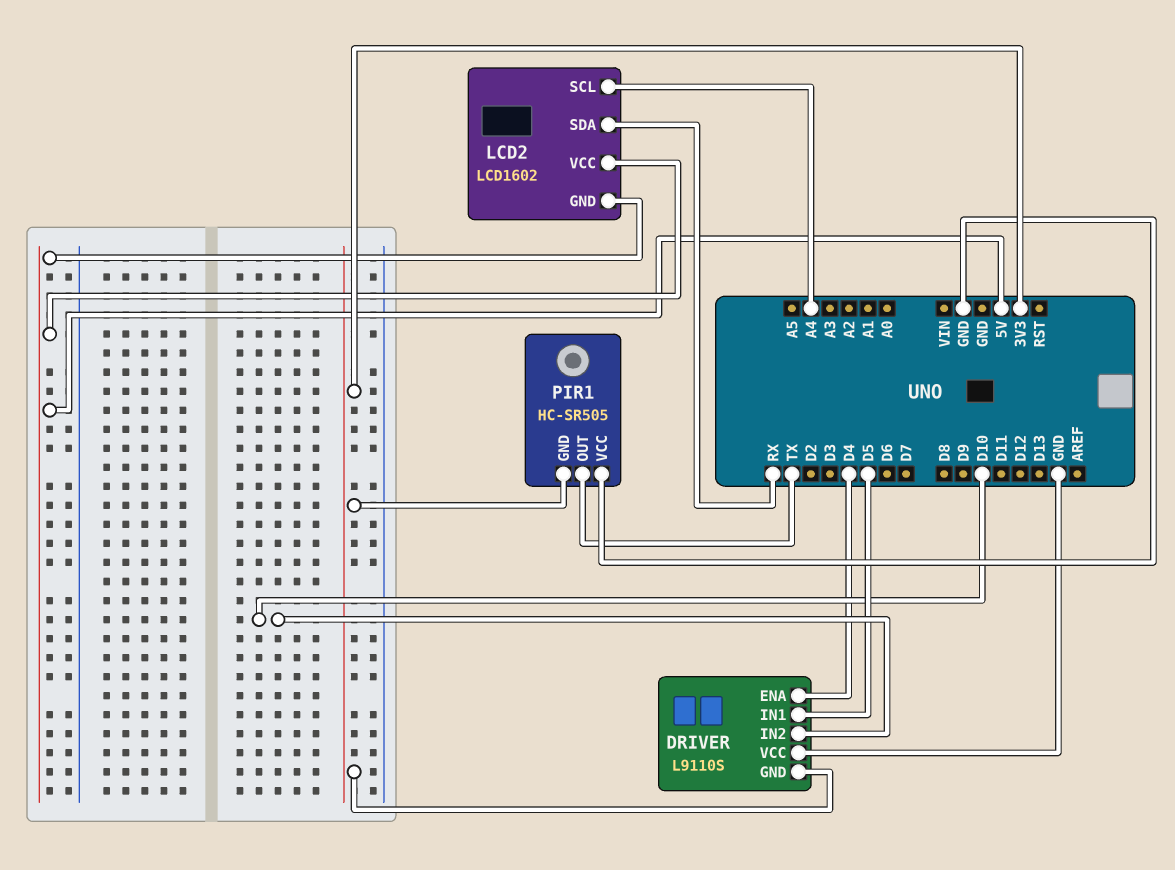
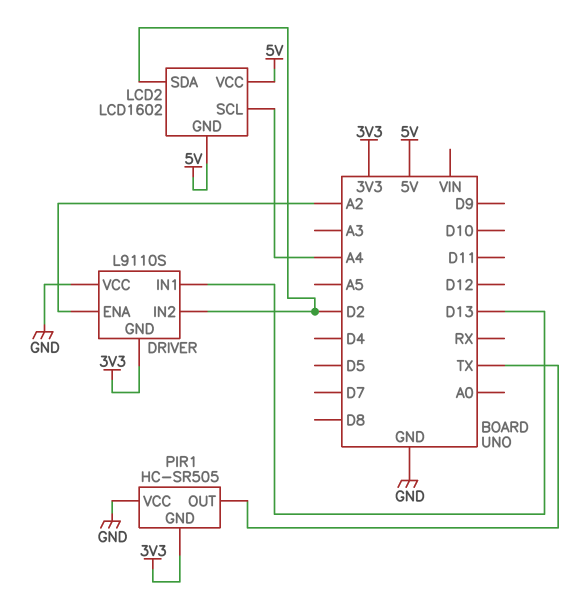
DRIVER pin ENA: D4 -> A2
DRIVER pin IN1: D5 -> D13
DRIVER pin IN2: D10 -> D2
LCD2 pin SDA: RX -> D2

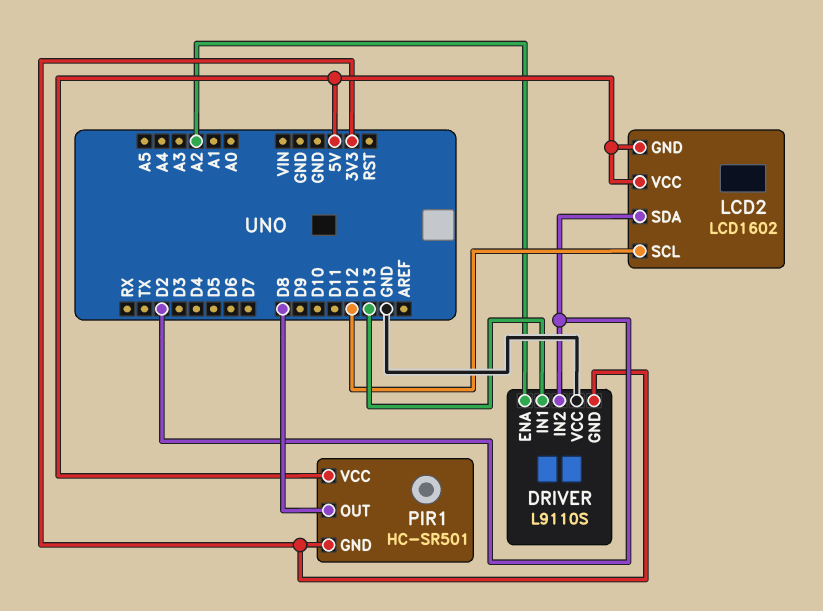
LCD2 pin SCL: A4 -> D12
PIR1: HC-SR505 -> HC-SR501
PIR1 pin OUT: TX -> D8
PIR1 pin VCC: GND -> 5V

